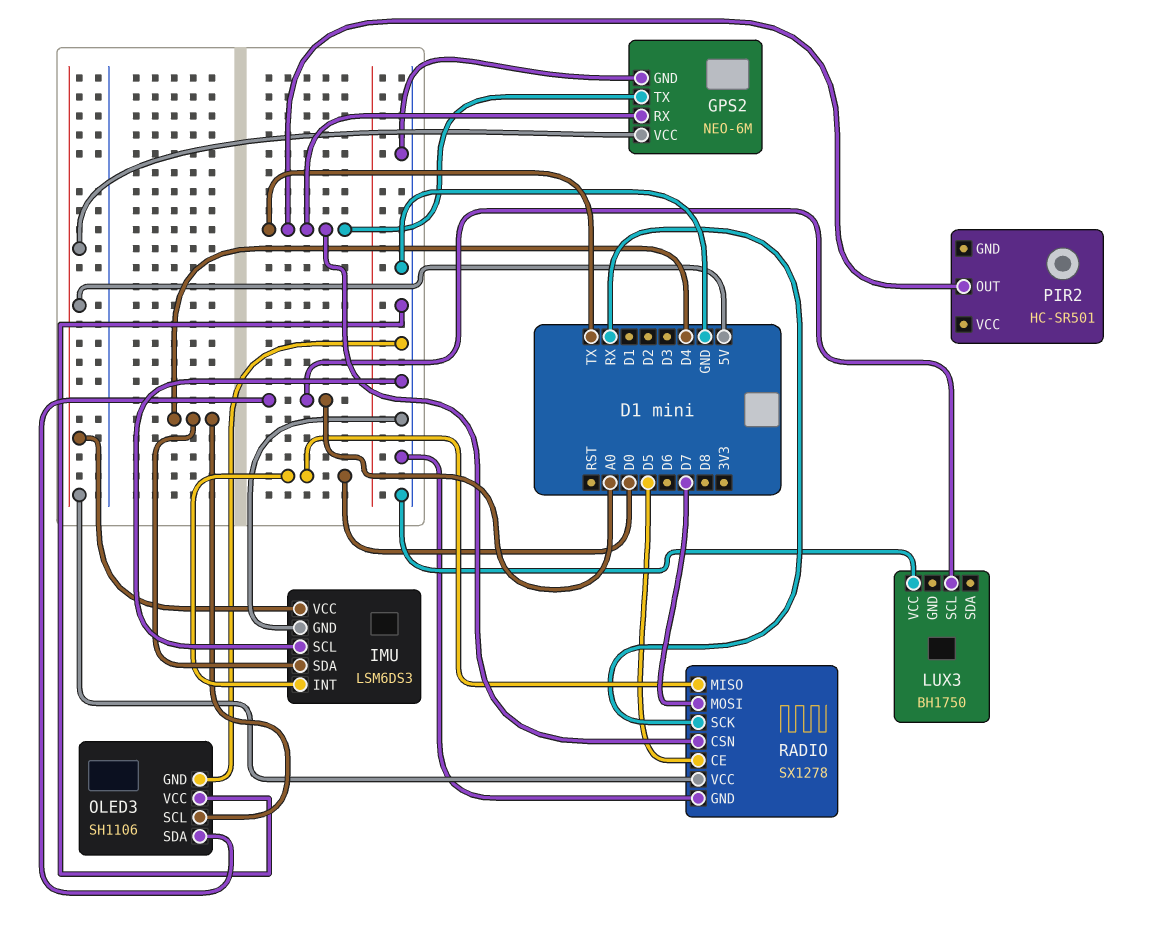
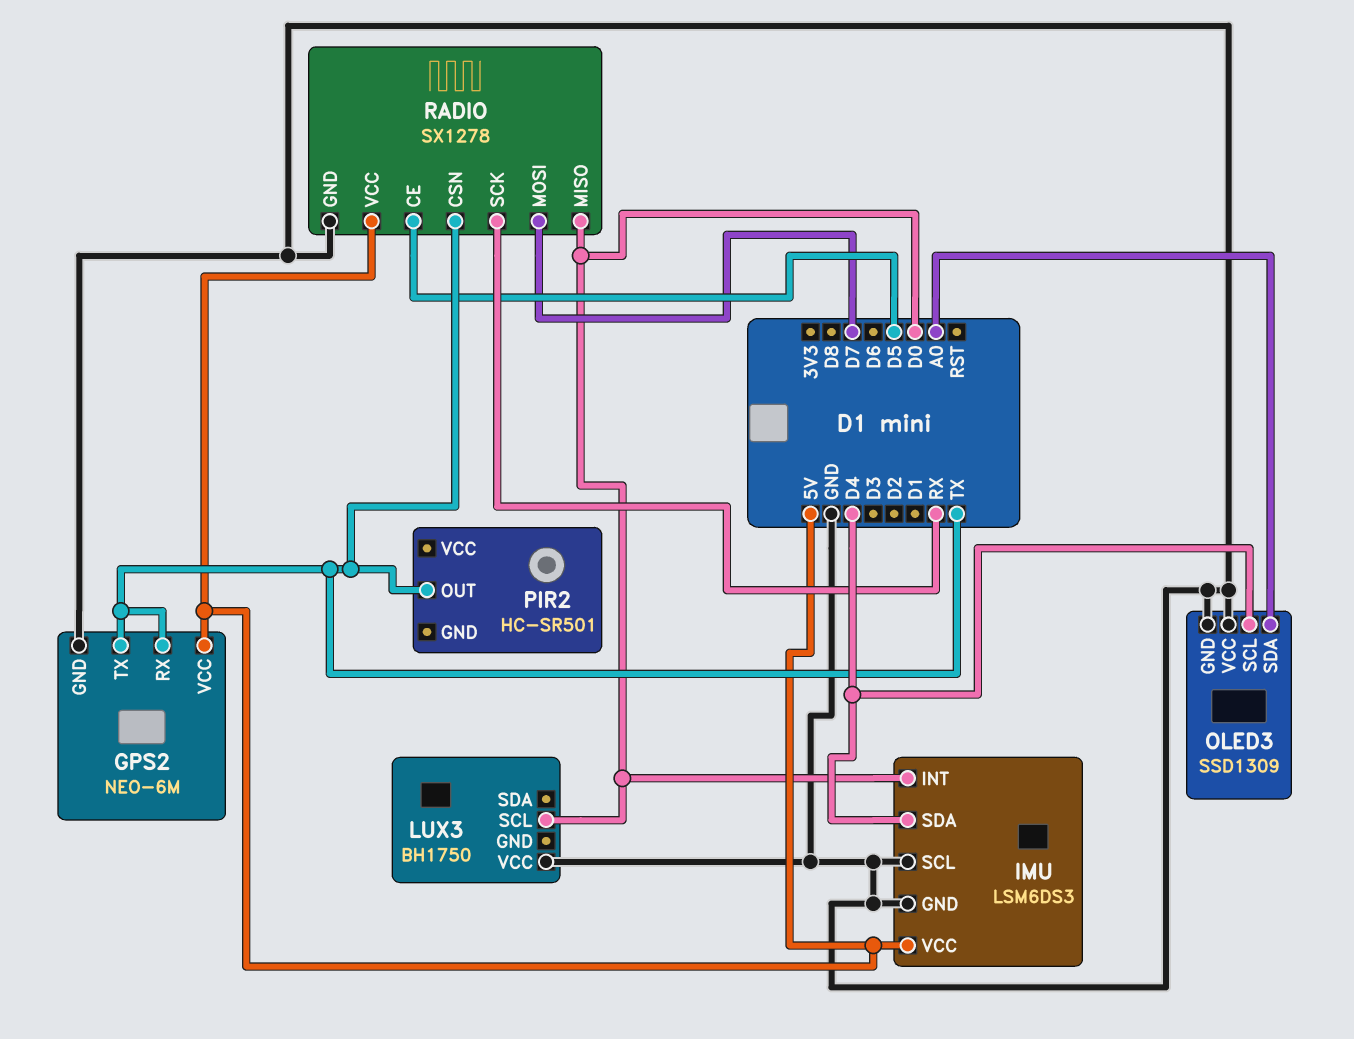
LUX3 pin SCL: A0 -> D0
OLED3: SH1106 -> SSD1309

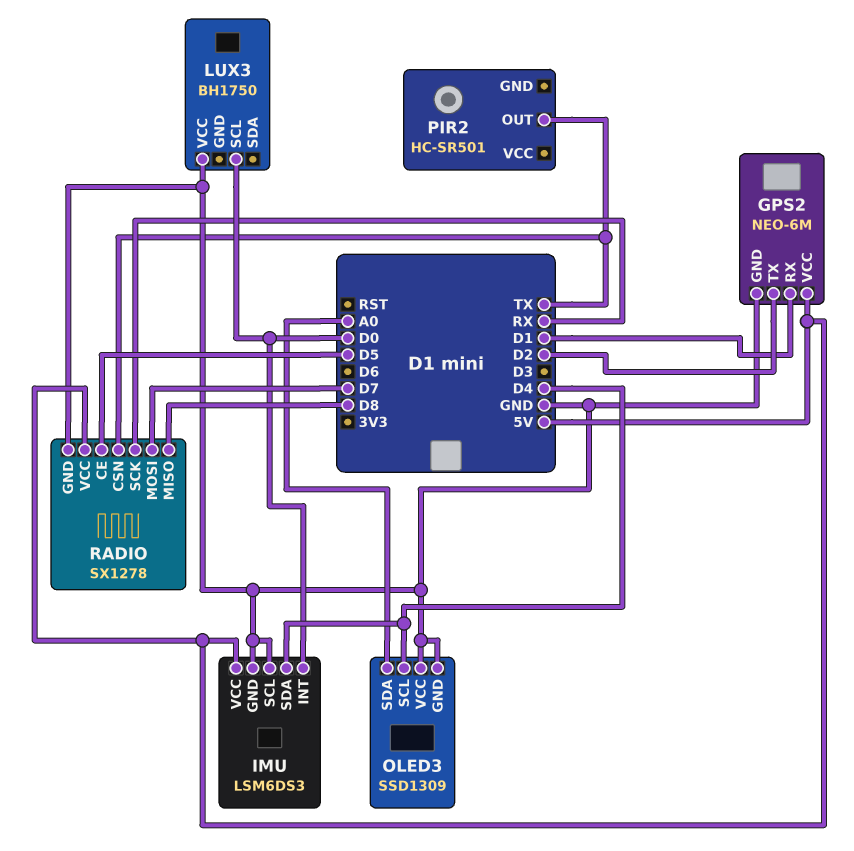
GPS2 pin RX: TX -> D1
GPS2 pin TX: TX -> D2
RADIO pin MISO: D0 -> D8

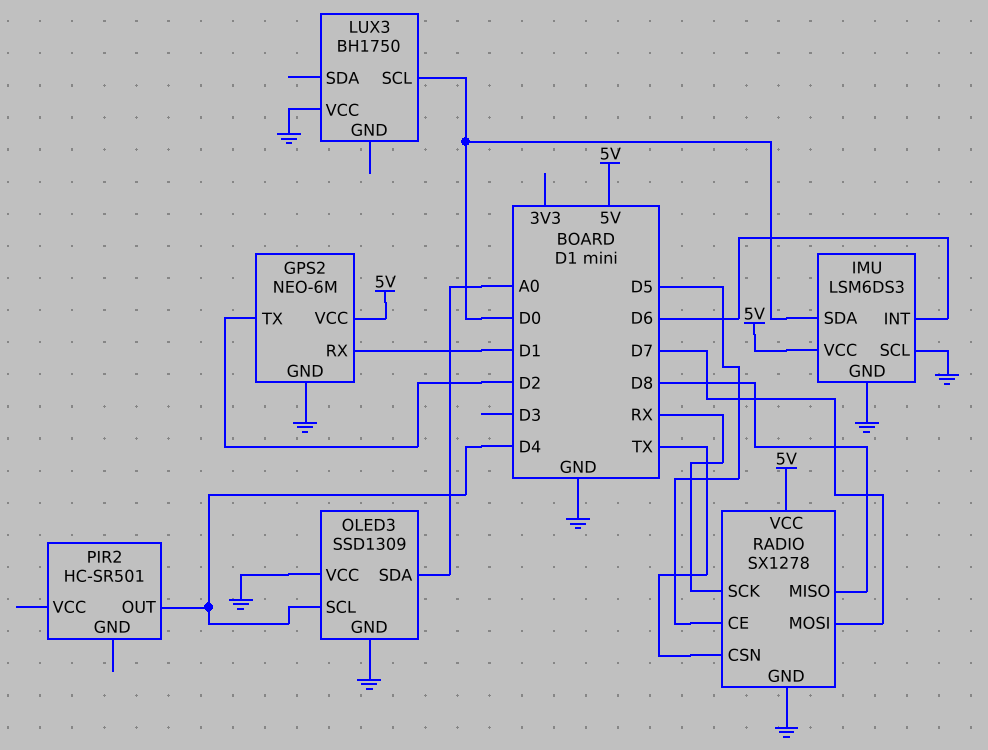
IMU pin INT: D0 -> D6
IMU pin SDA: D4 -> D0
PIR2 pin OUT: TX -> D4

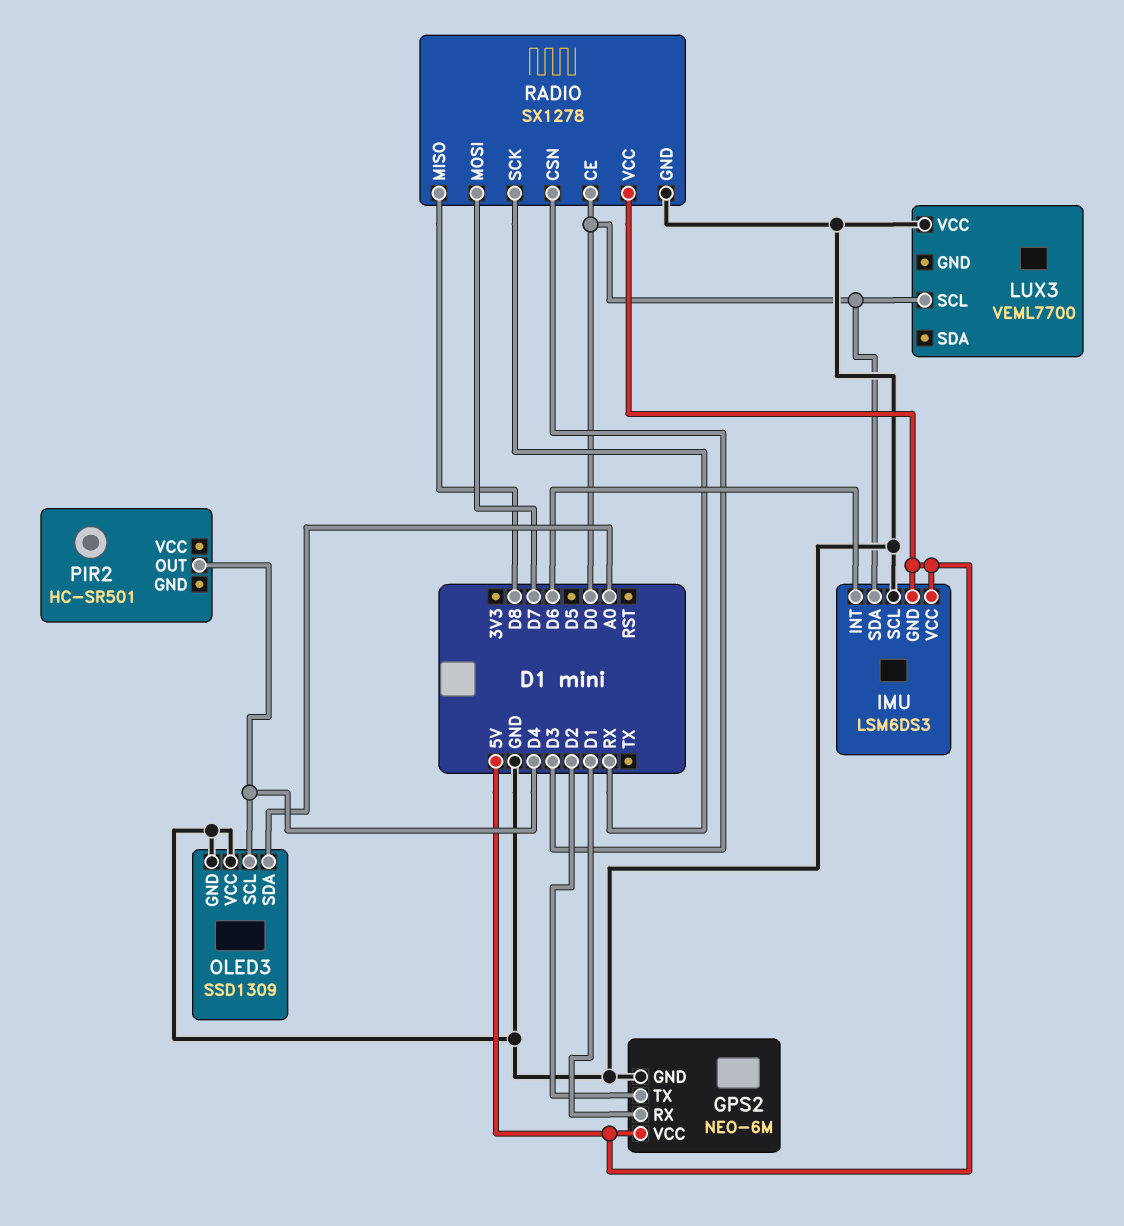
IMU pin GND: GND -> 5V
LUX3: BH1750 -> VEML7700
RADIO pin CE: D5 -> D0
RADIO pin CSN: TX -> D3

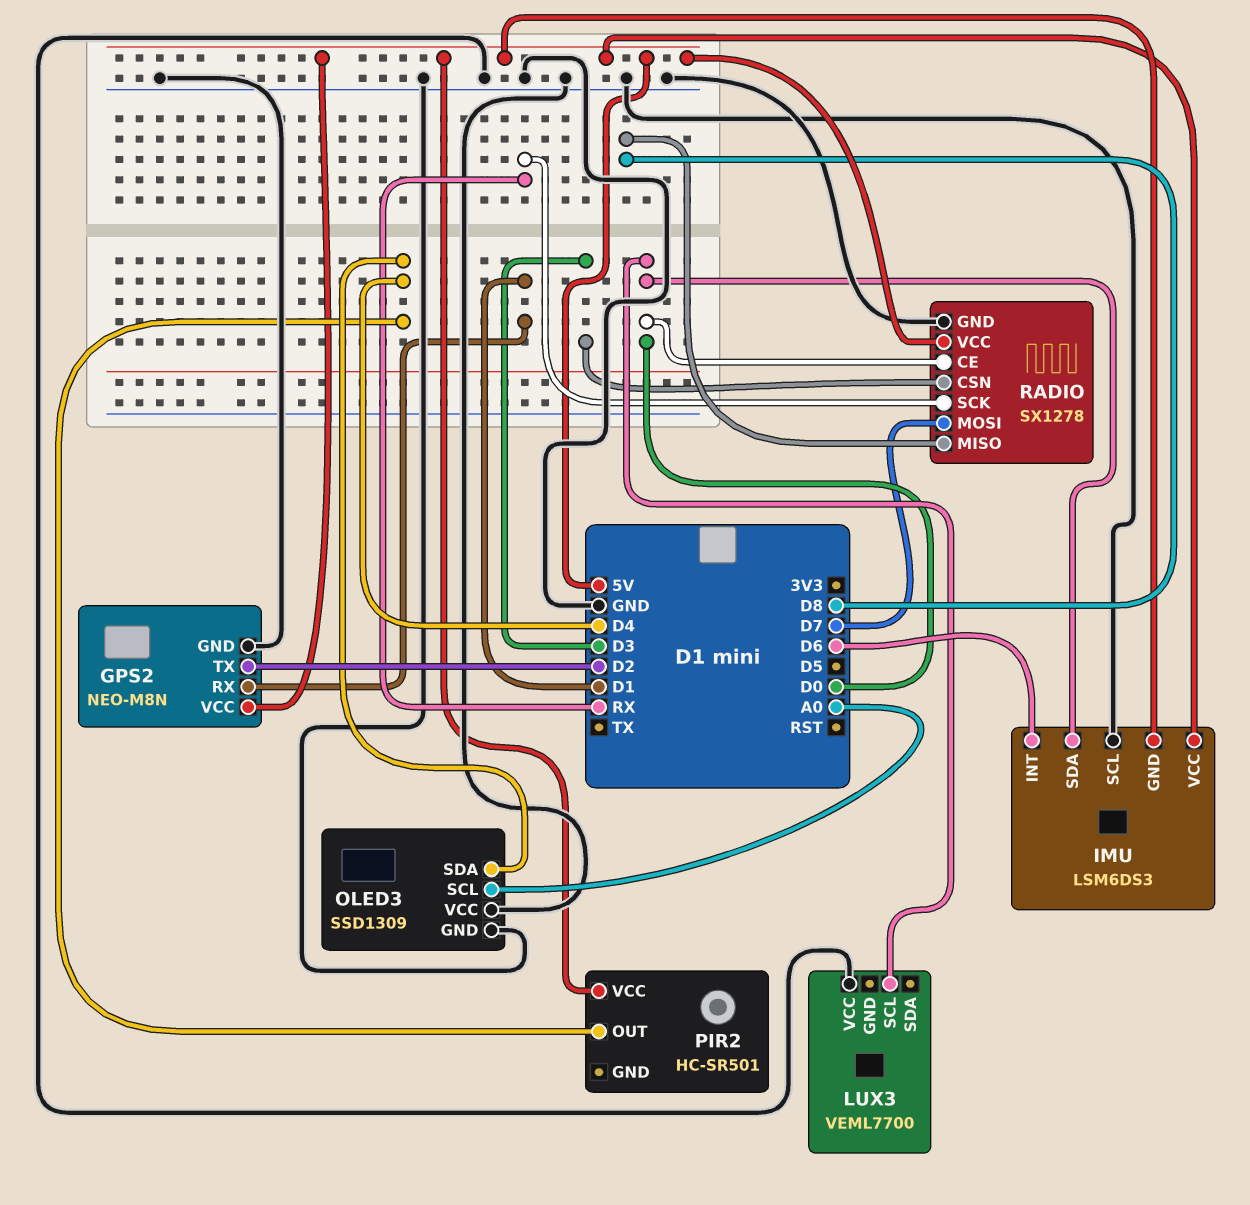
GPS2: NEO-6M -> NEO-M8N
OLED3 pin SCL: D4 -> A0
OLED3 pin SDA: A0 -> D4
PIR2 pin VCC: none -> 5V

